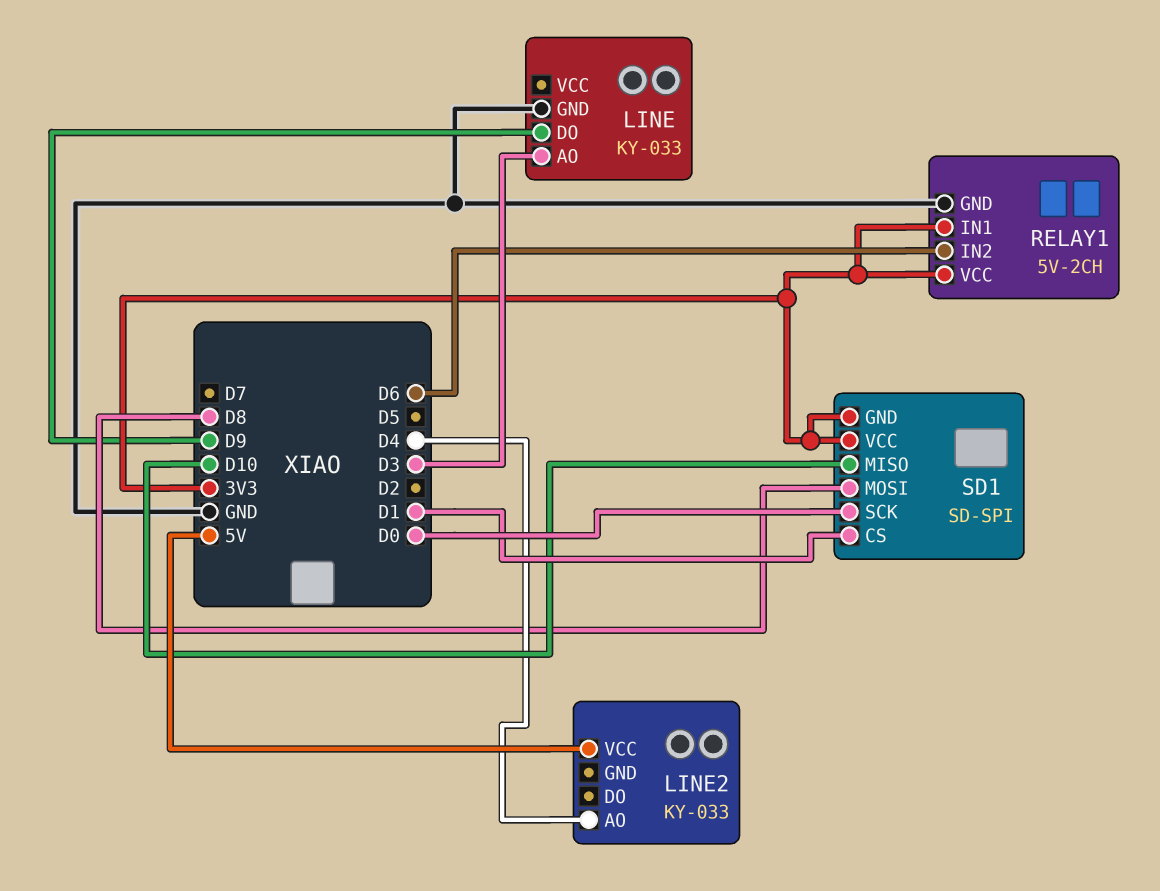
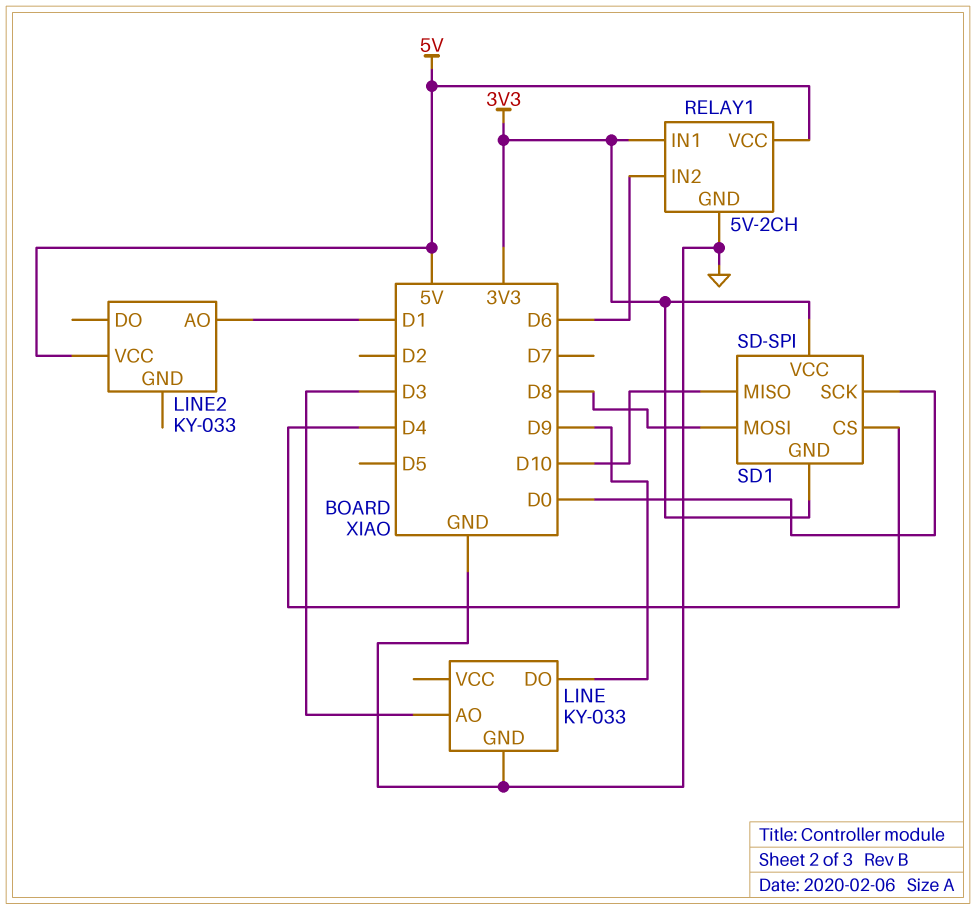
LINE2 pin AO: D4 -> D1
RELAY1 pin VCC: 3V3 -> 5V
SD1 pin CS: D1 -> D4

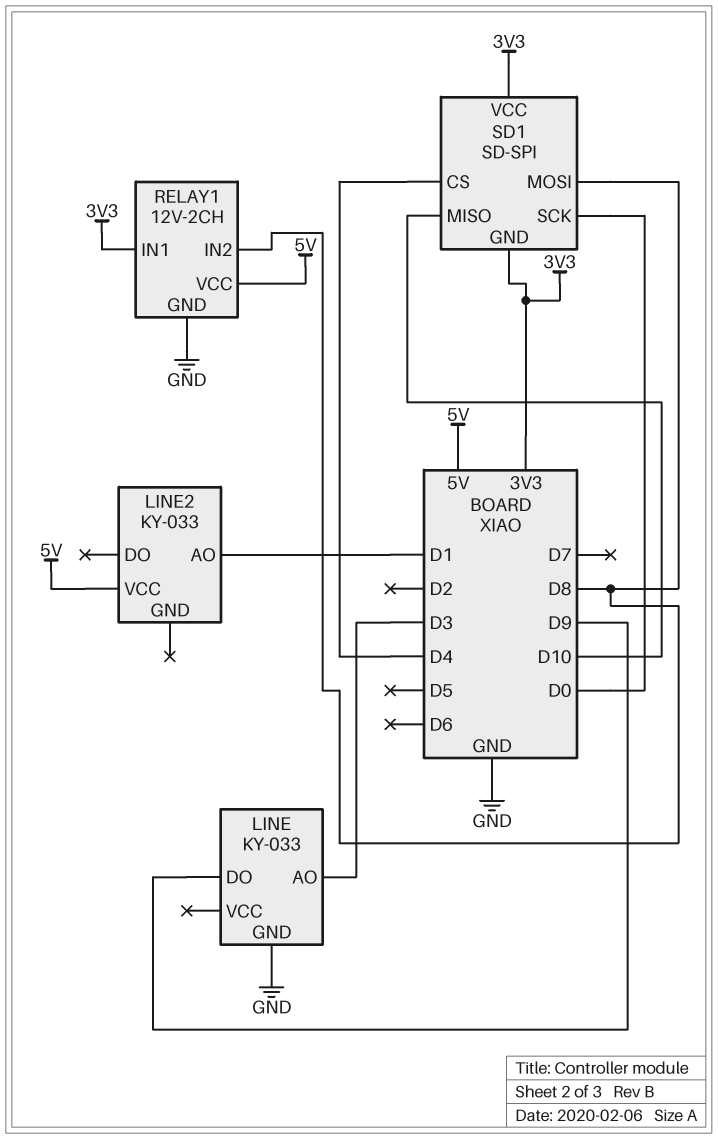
RELAY1: 5V-2CH -> 12V-2CH
RELAY1 pin IN2: D6 -> D8

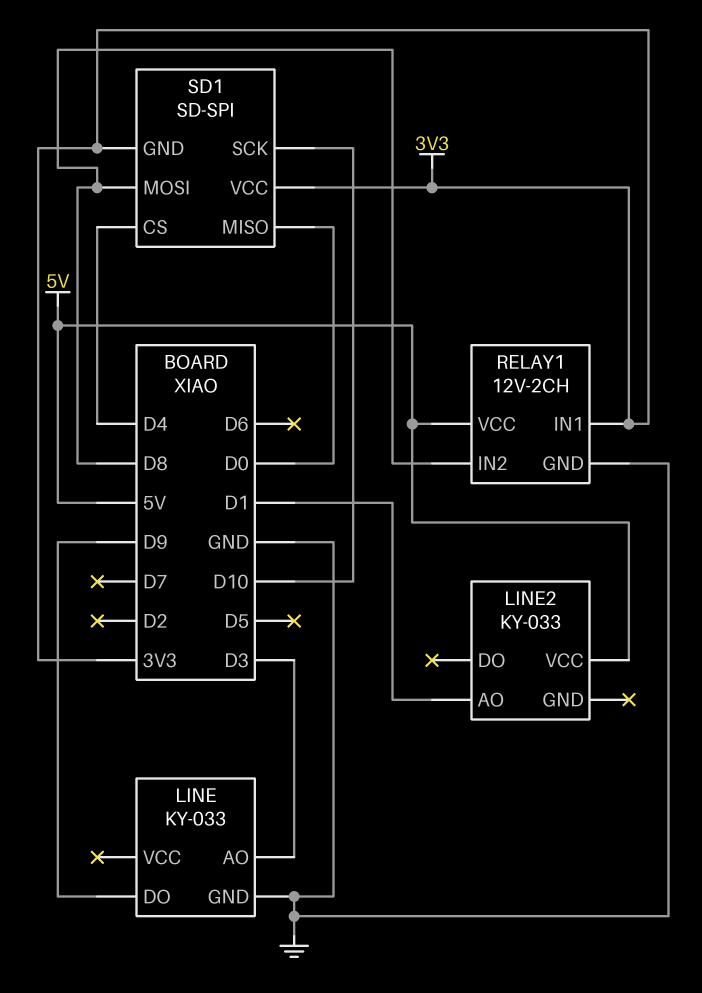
SD1 pin MISO: D10 -> D0
SD1 pin SCK: D0 -> D10

